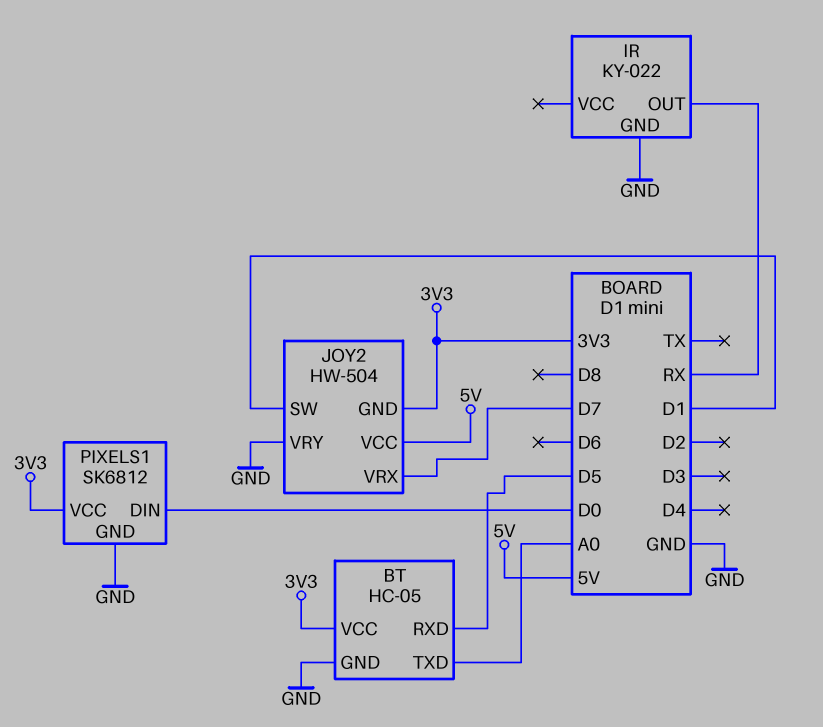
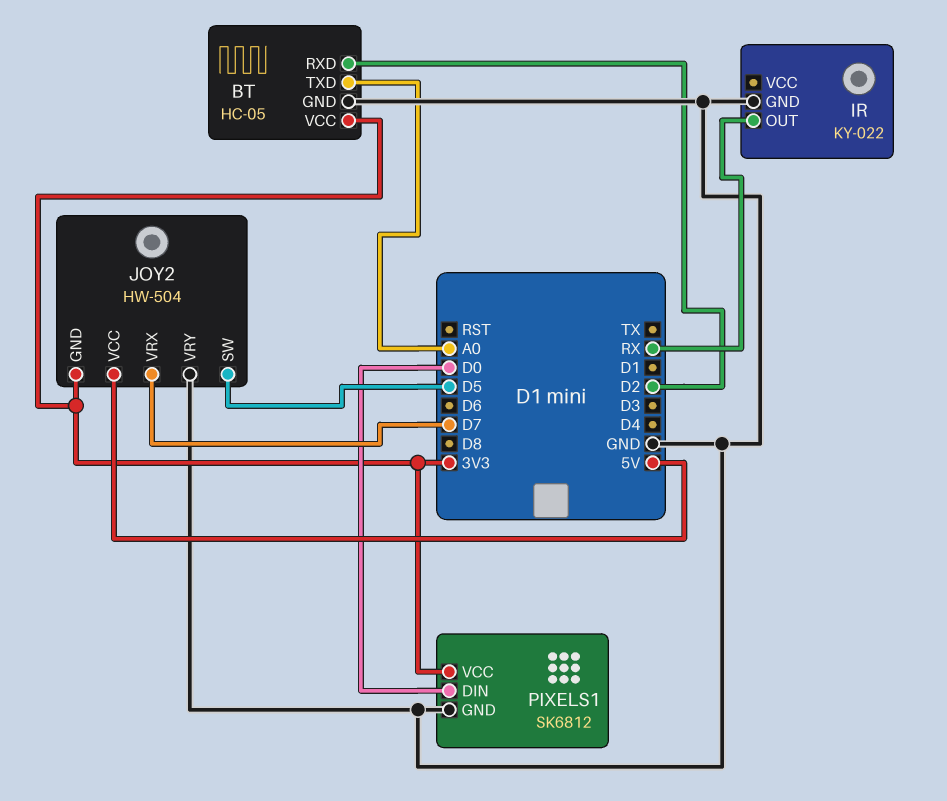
BT pin RXD: D5 -> D2
JOY2 pin SW: D1 -> D5

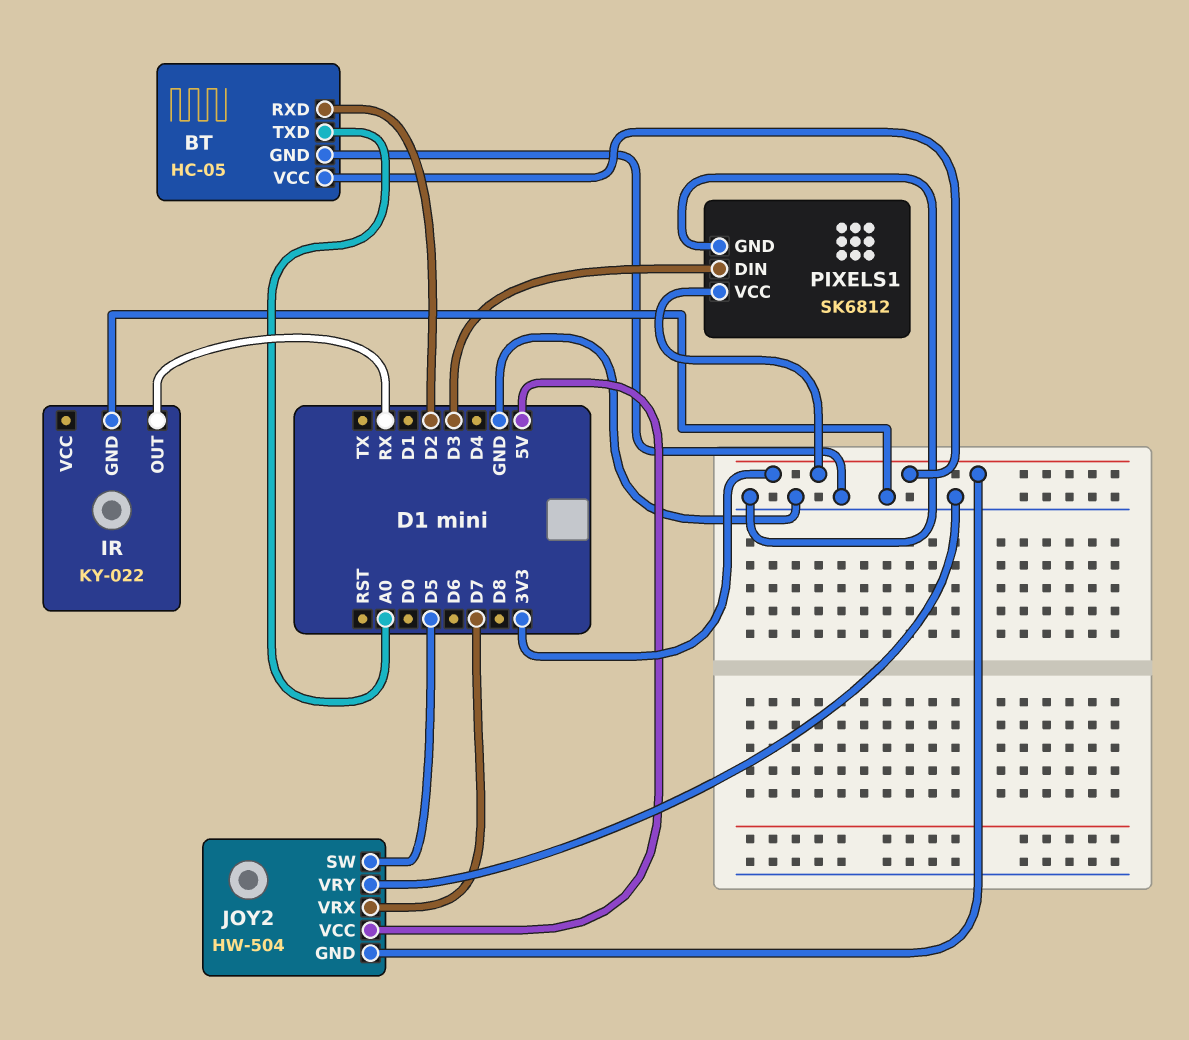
PIXELS1 pin DIN: D0 -> D3

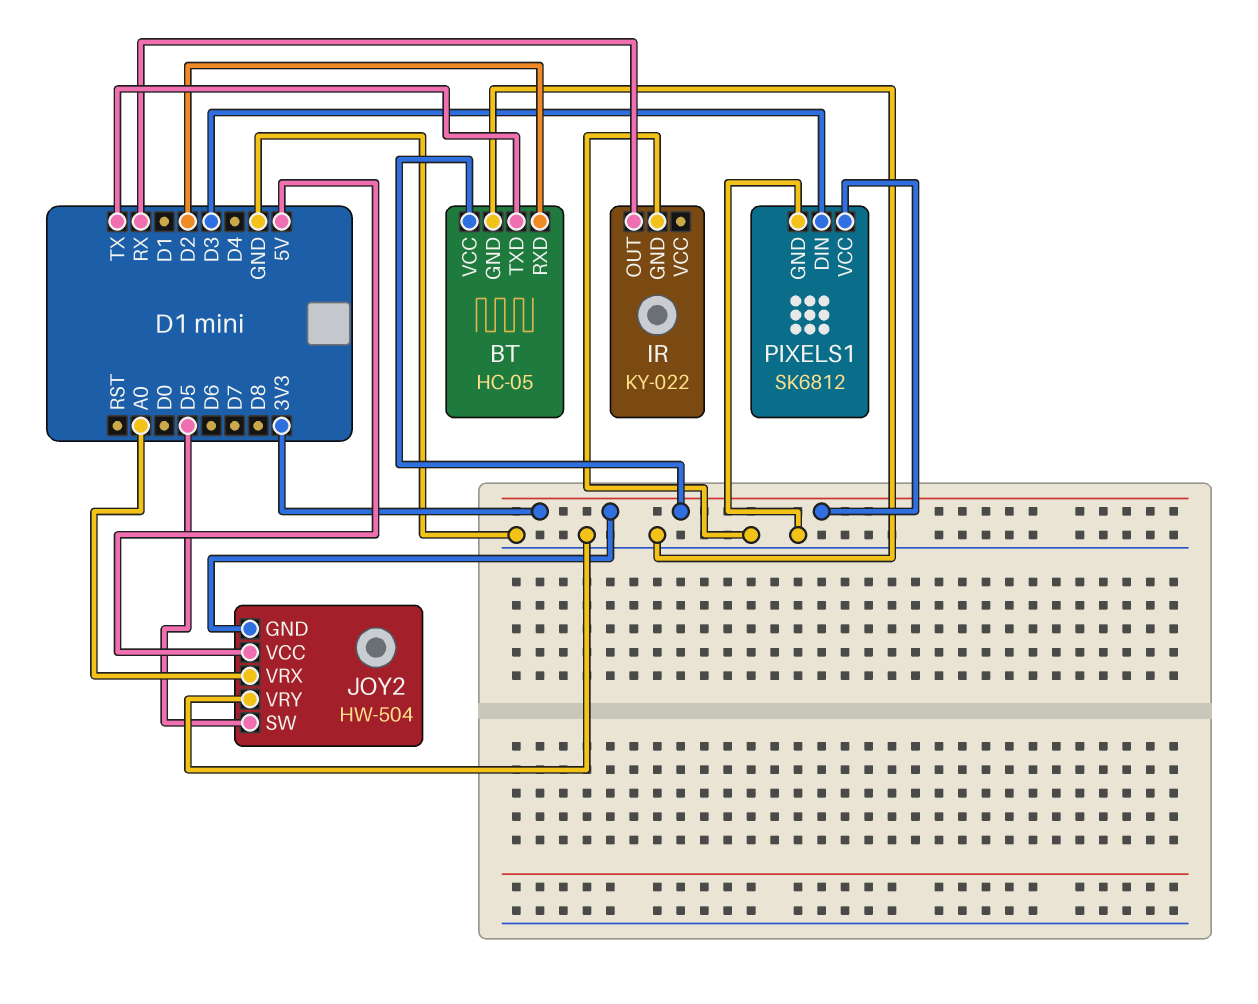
BT pin TXD: A0 -> TX
JOY2 pin VRX: D7 -> A0

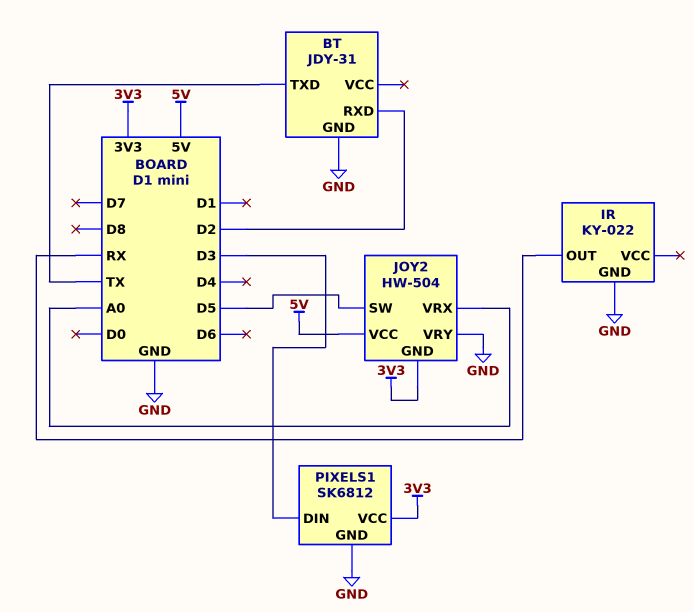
BT: HC-05 -> JDY-31
BT pin VCC: 3V3 -> none

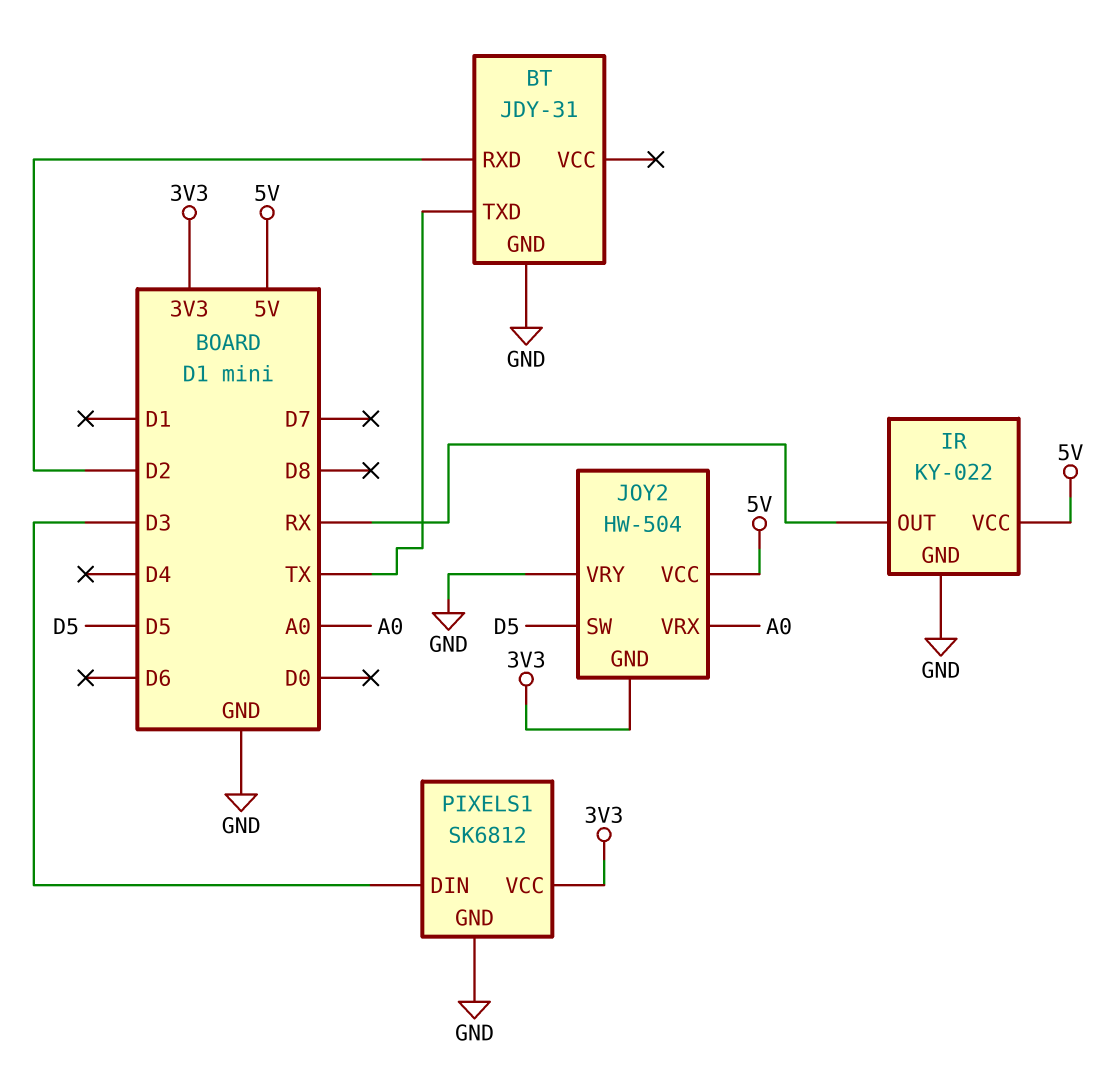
IR pin VCC: none -> 5V

